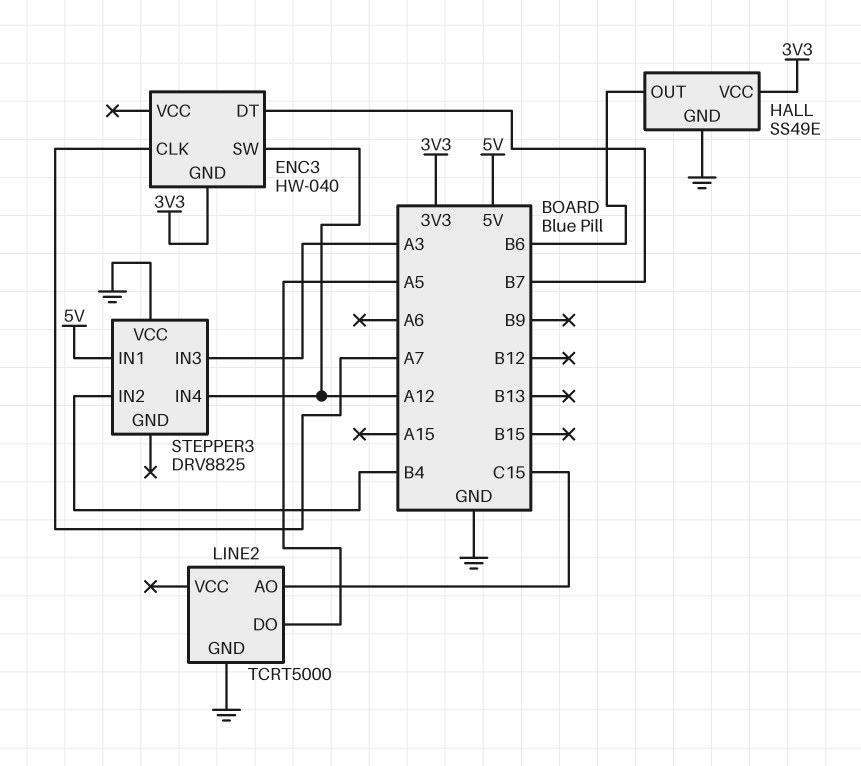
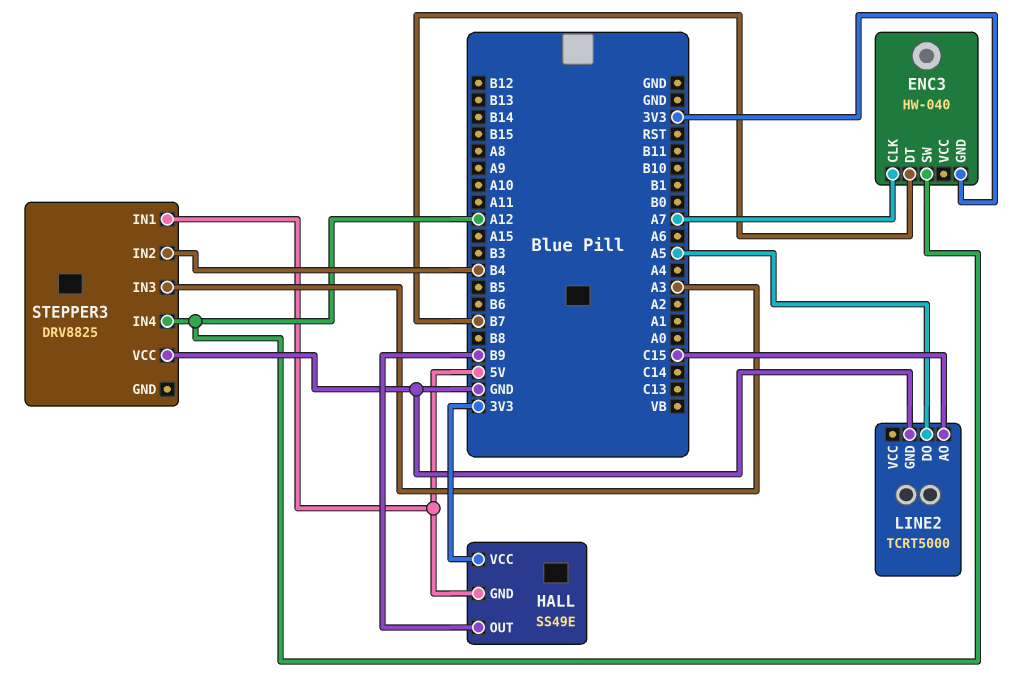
HALL pin GND: GND -> 5V
HALL pin OUT: B6 -> B9

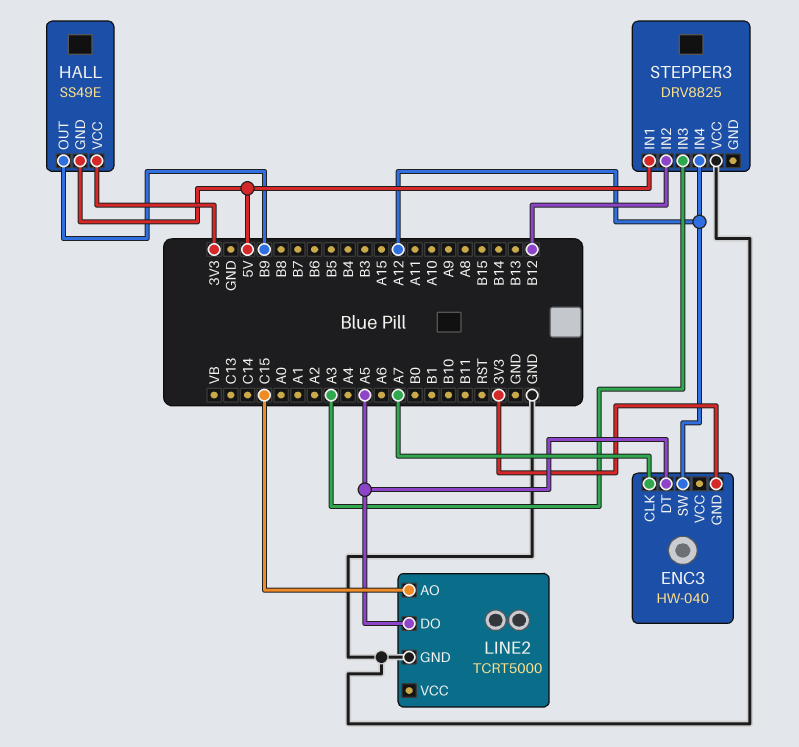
ENC3 pin DT: B7 -> A5
STEPPER3 pin IN2: B4 -> B12

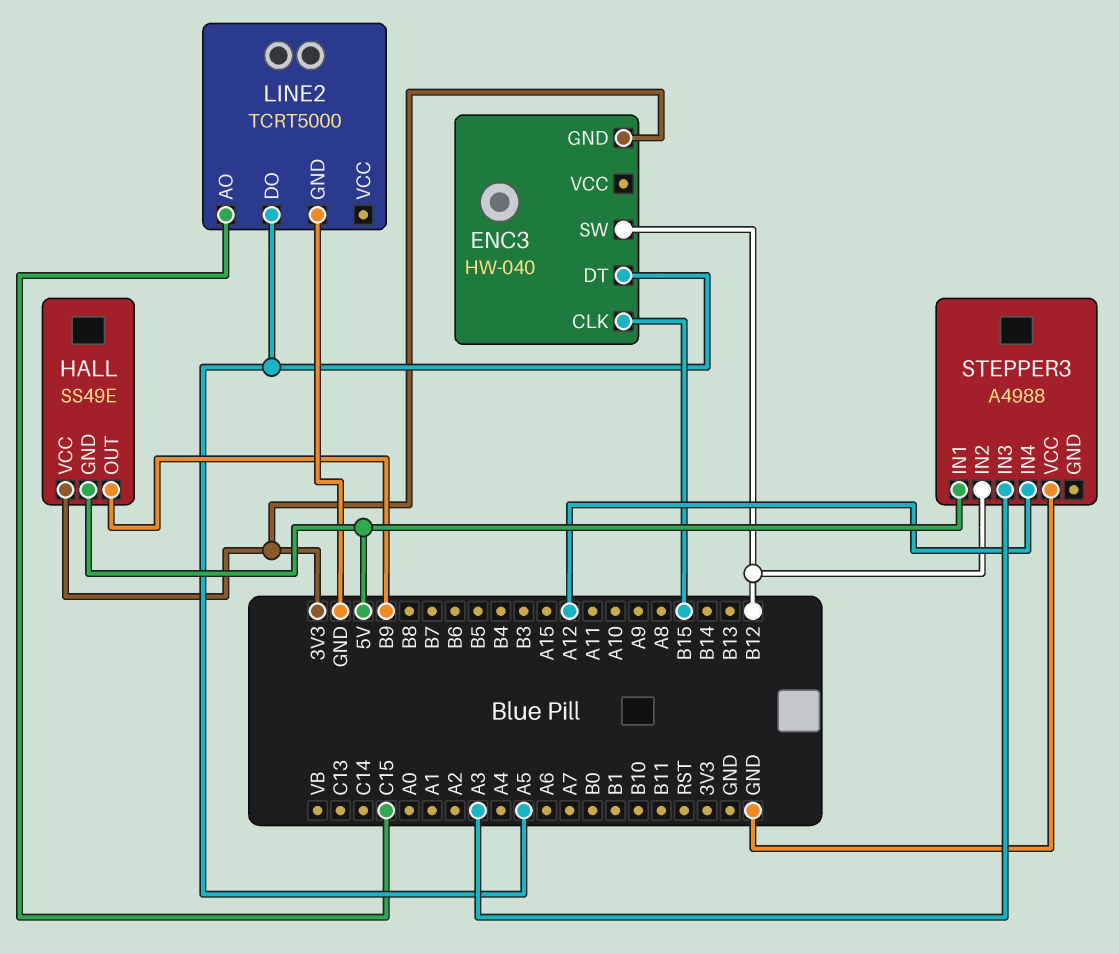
ENC3 pin CLK: A7 -> B15
ENC3 pin SW: A12 -> B12
STEPPER3: DRV8825 -> A4988

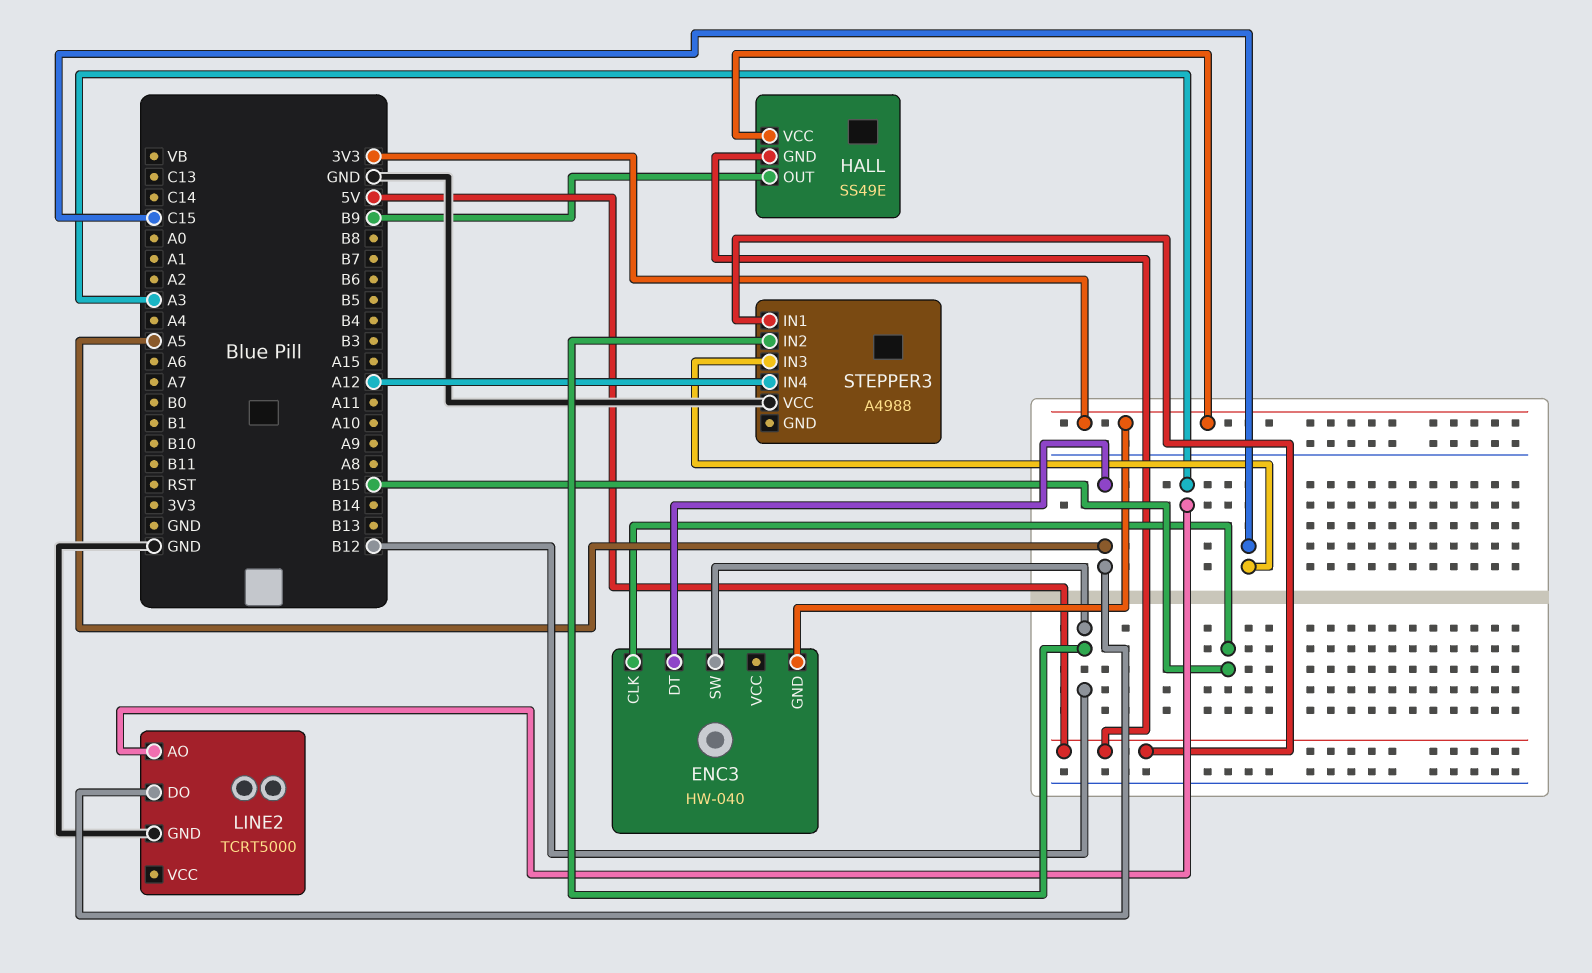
LINE2 pin AO: C15 -> A3
STEPPER3 pin IN3: A3 -> C15

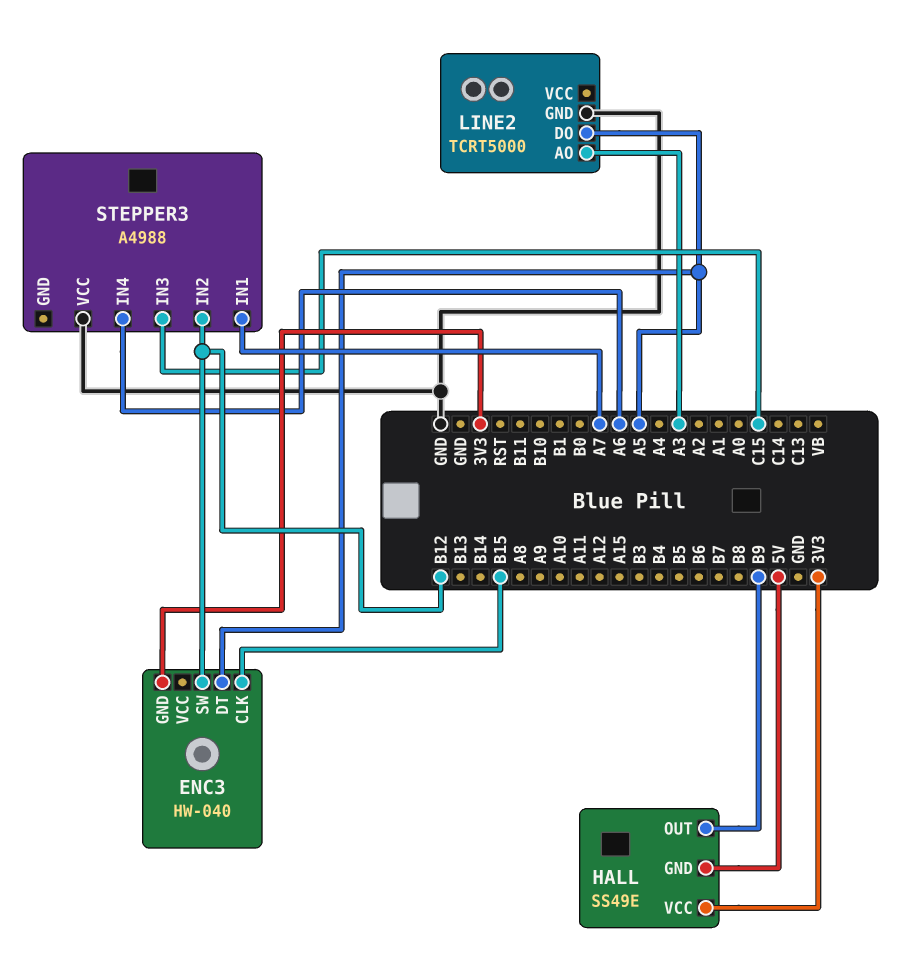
STEPPER3 pin IN1: 5V -> A7
STEPPER3 pin IN4: A12 -> A6

